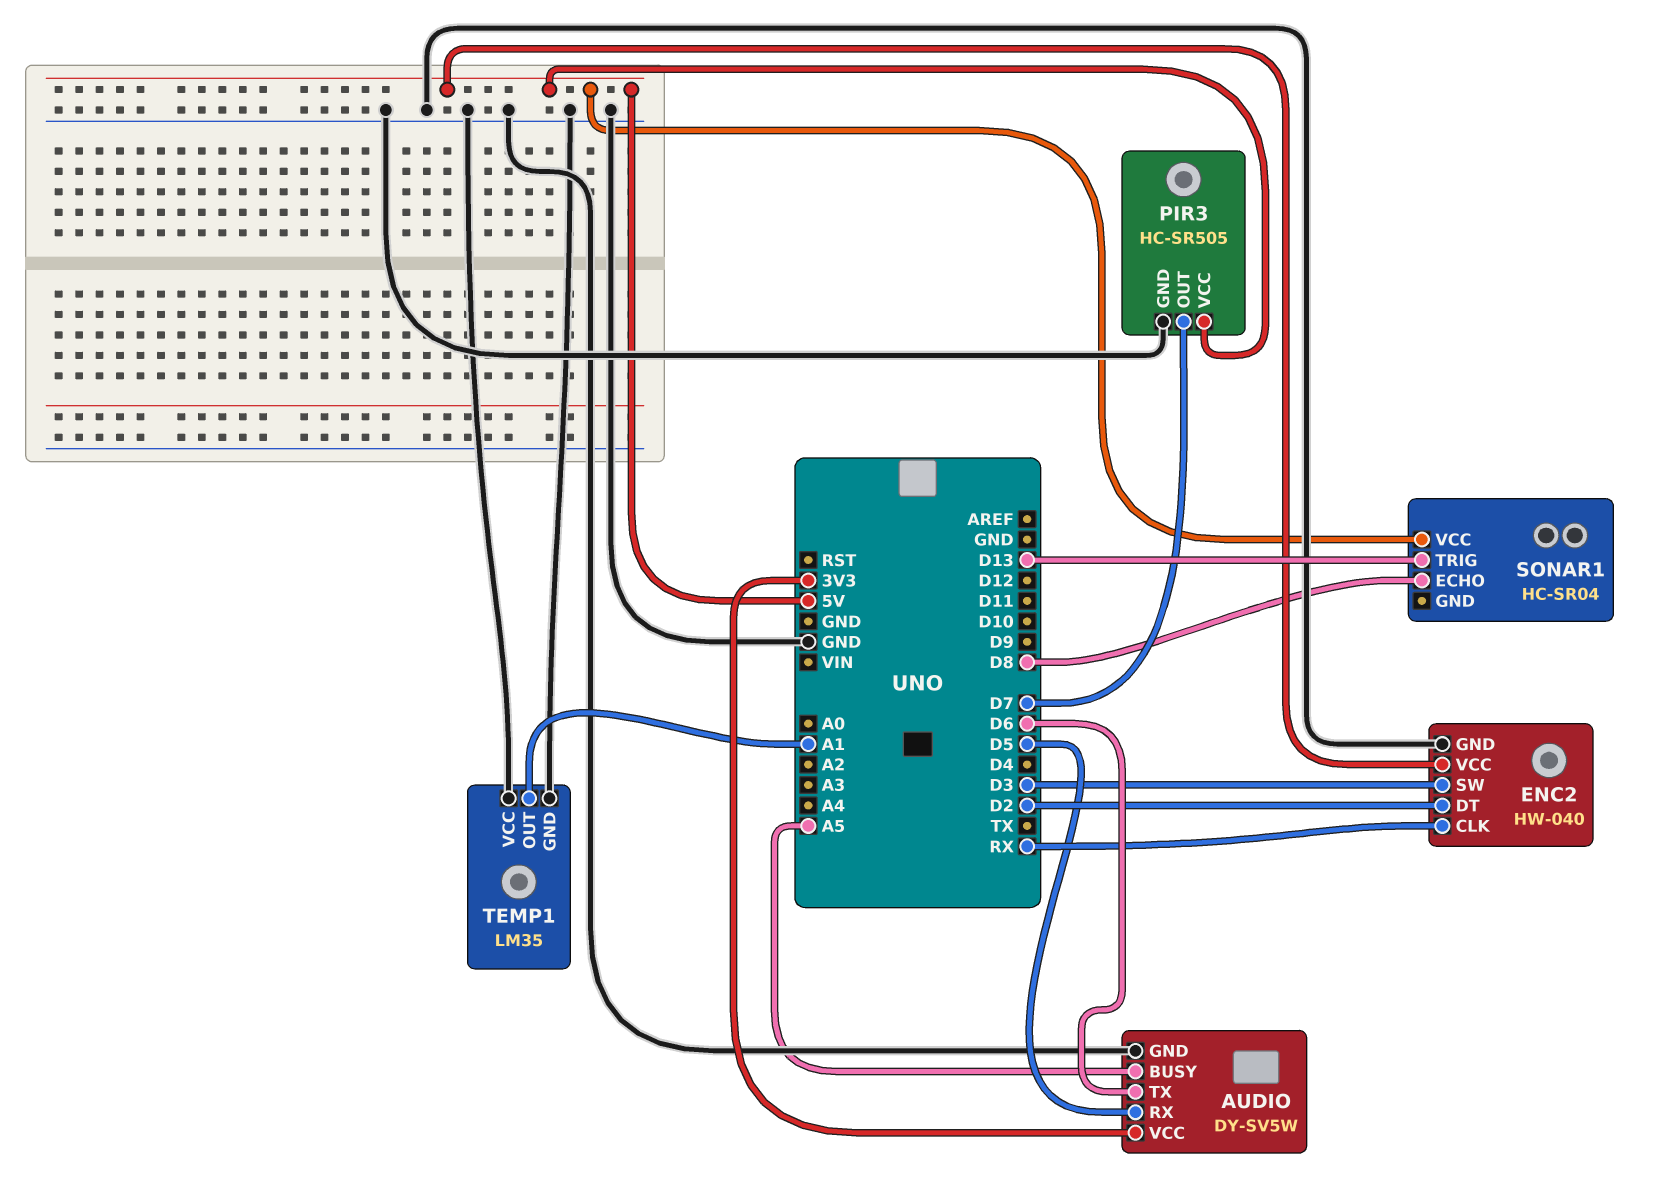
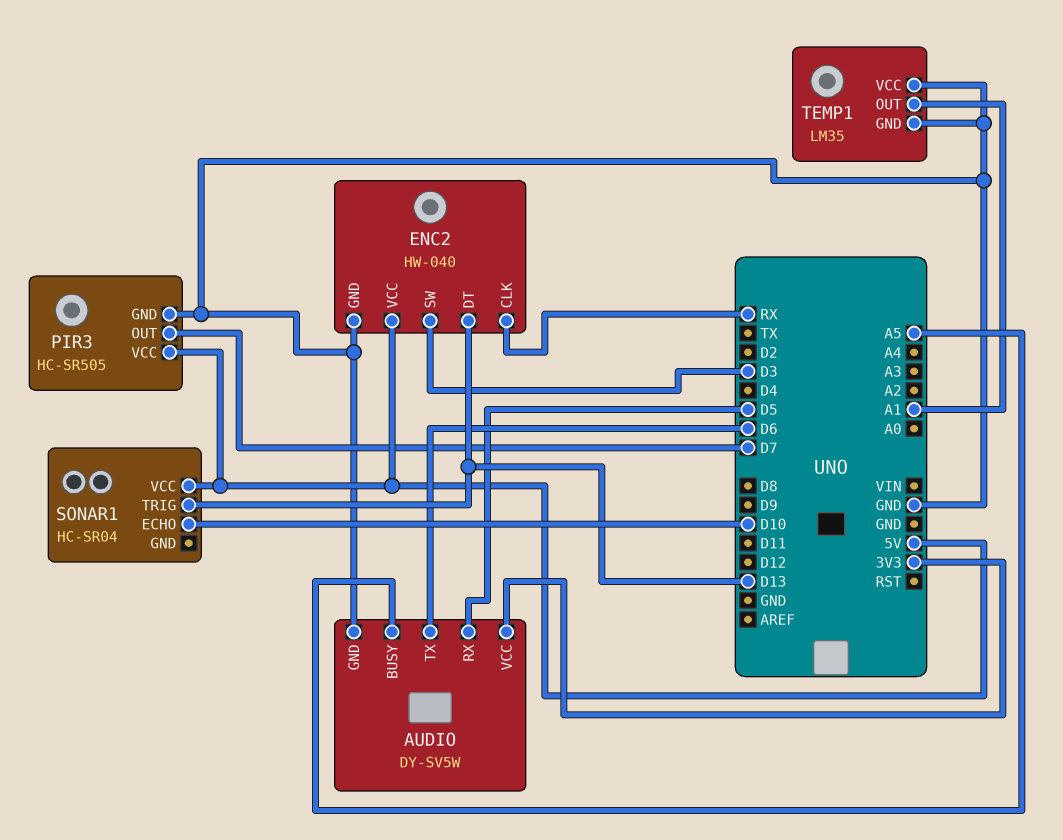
ENC2 pin DT: D2 -> D13
SONAR1 pin ECHO: D8 -> D10

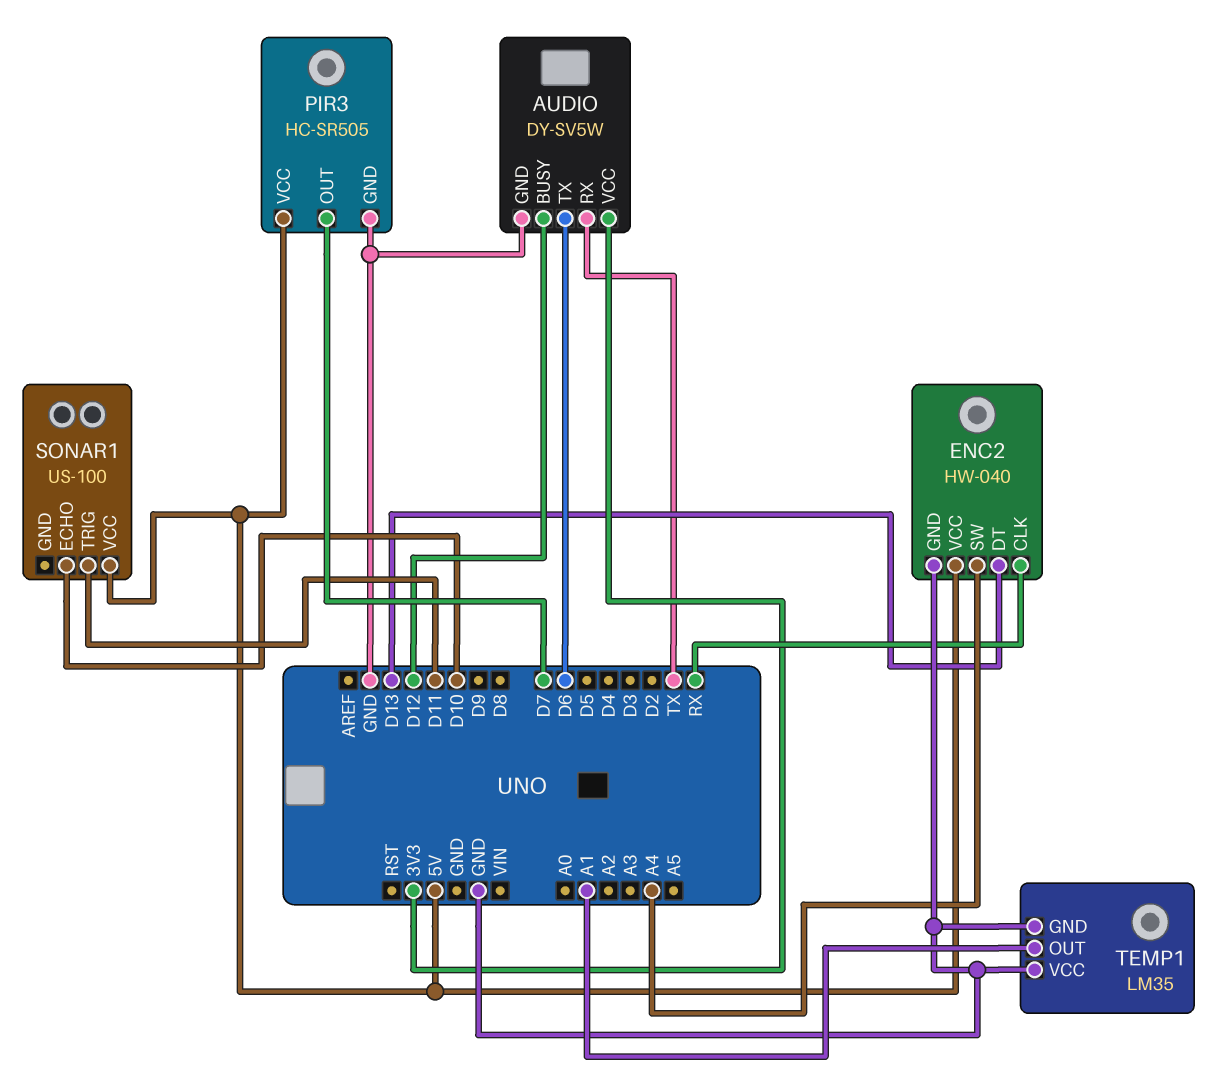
AUDIO pin BUSY: A5 -> D12
AUDIO pin RX: D5 -> TX
ENC2 pin SW: D3 -> A4
SONAR1: HC-SR04 -> US-100
SONAR1 pin TRIG: D13 -> D11

